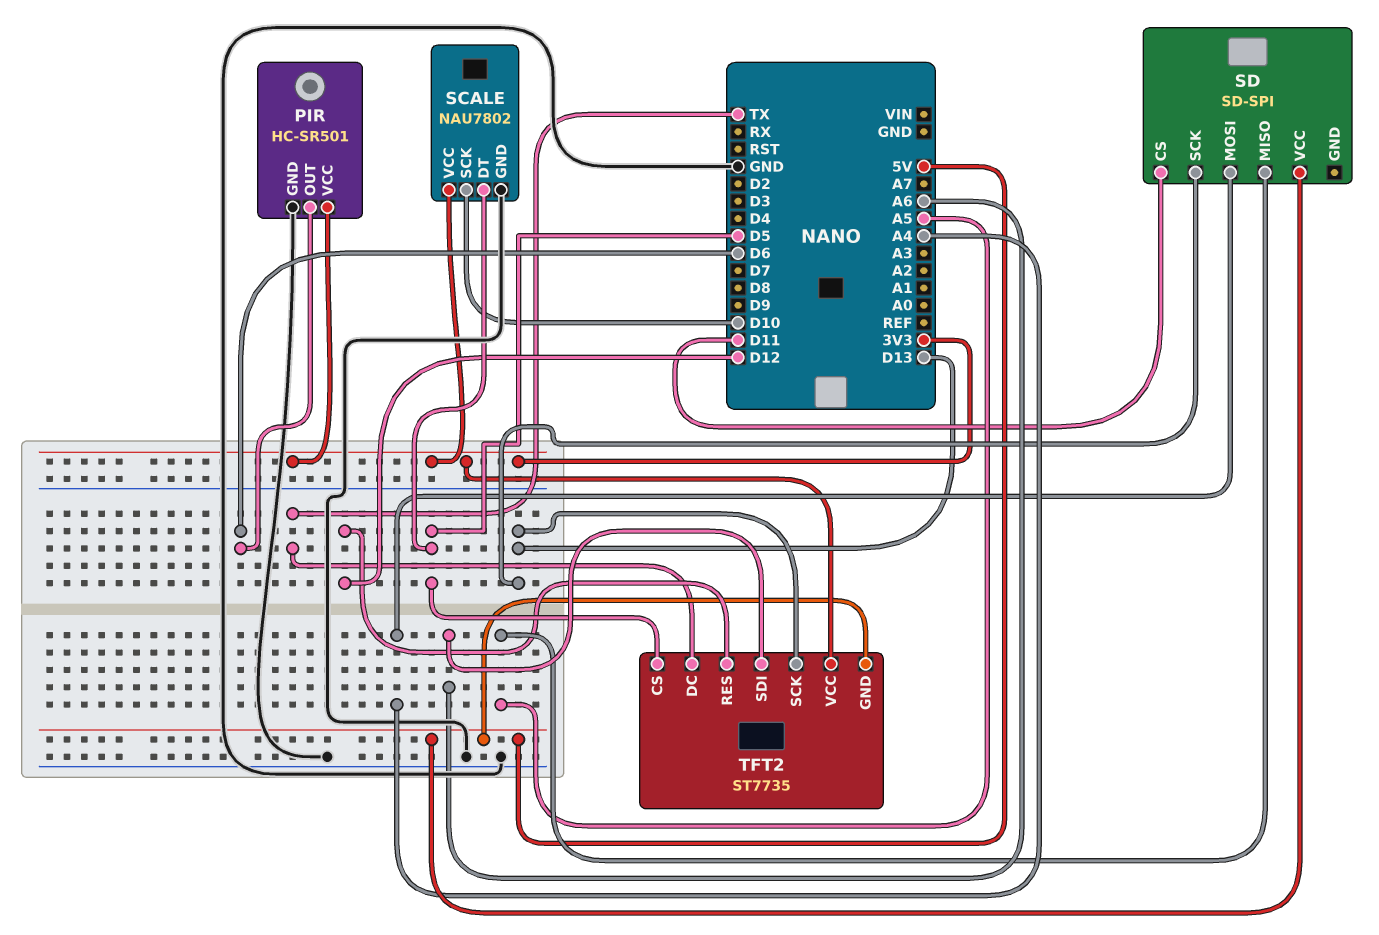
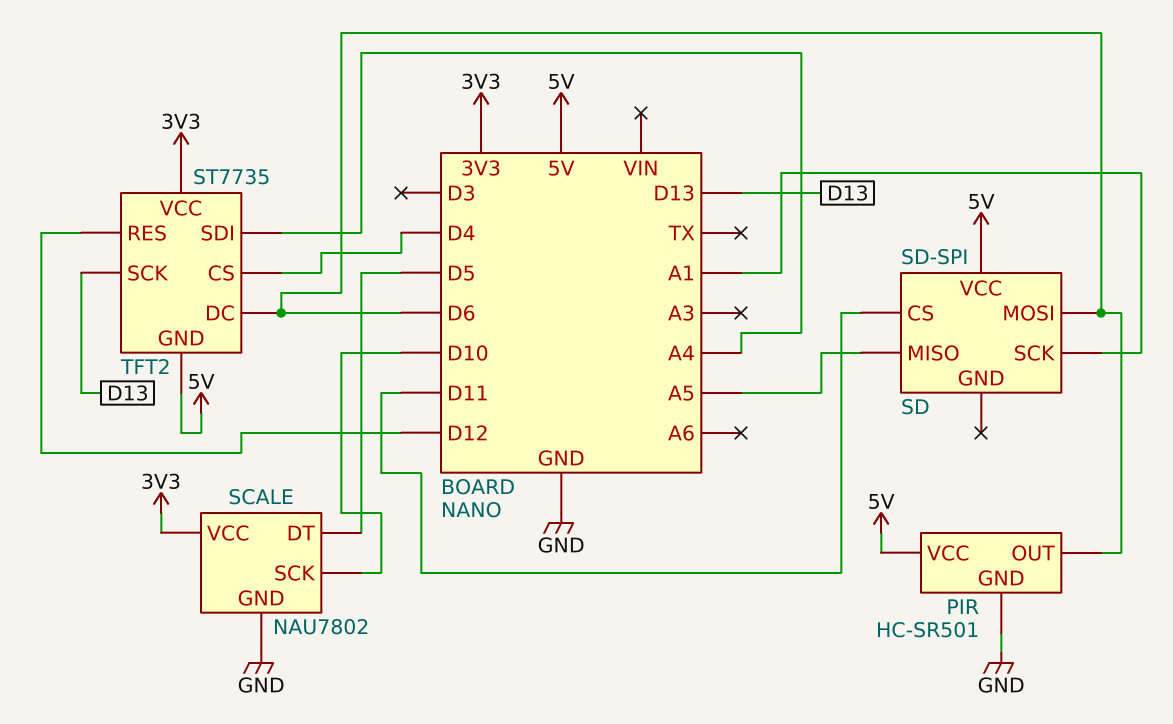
PIR pin VCC: 3V3 -> 5V
SD pin MOSI: A4 -> D6
SD pin SCK: D13 -> A1
TFT2 pin CS: D5 -> D4
TFT2 pin DC: TX -> D6
TFT2 pin SDI: A6 -> A4

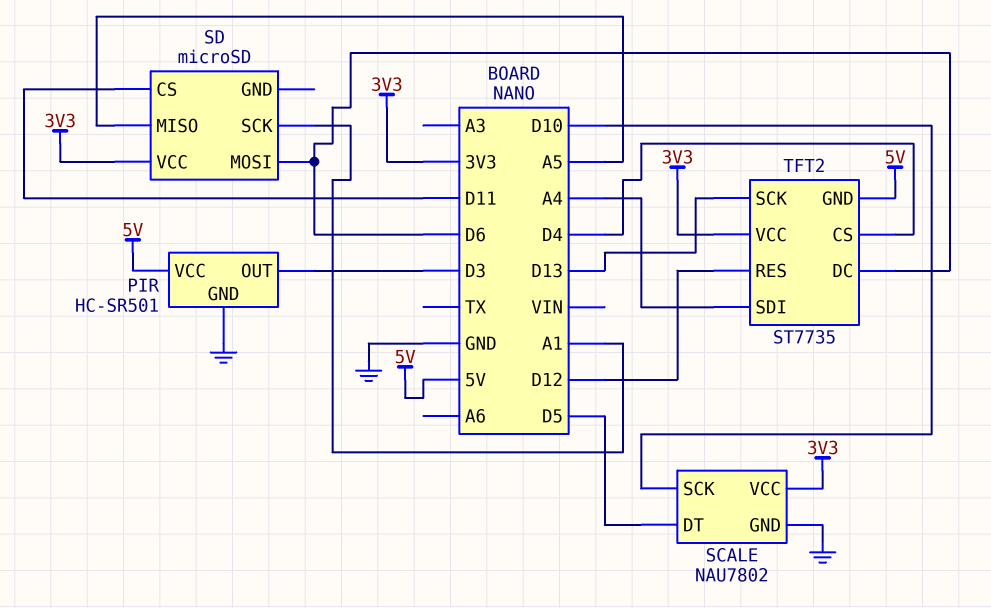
PIR pin OUT: D6 -> D3
SD: SD-SPI -> microSD
SD pin VCC: 5V -> 3V3

